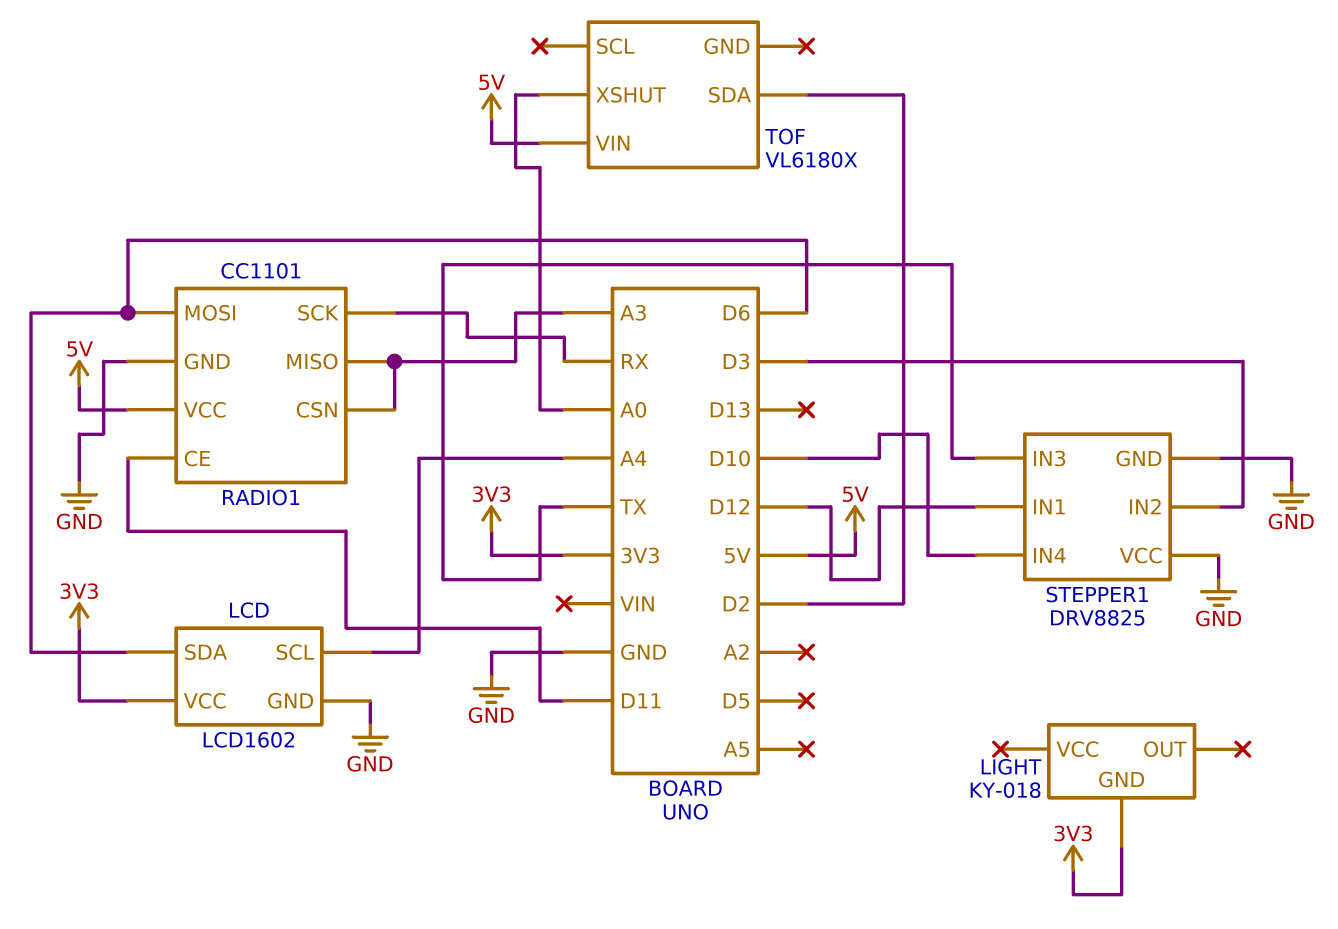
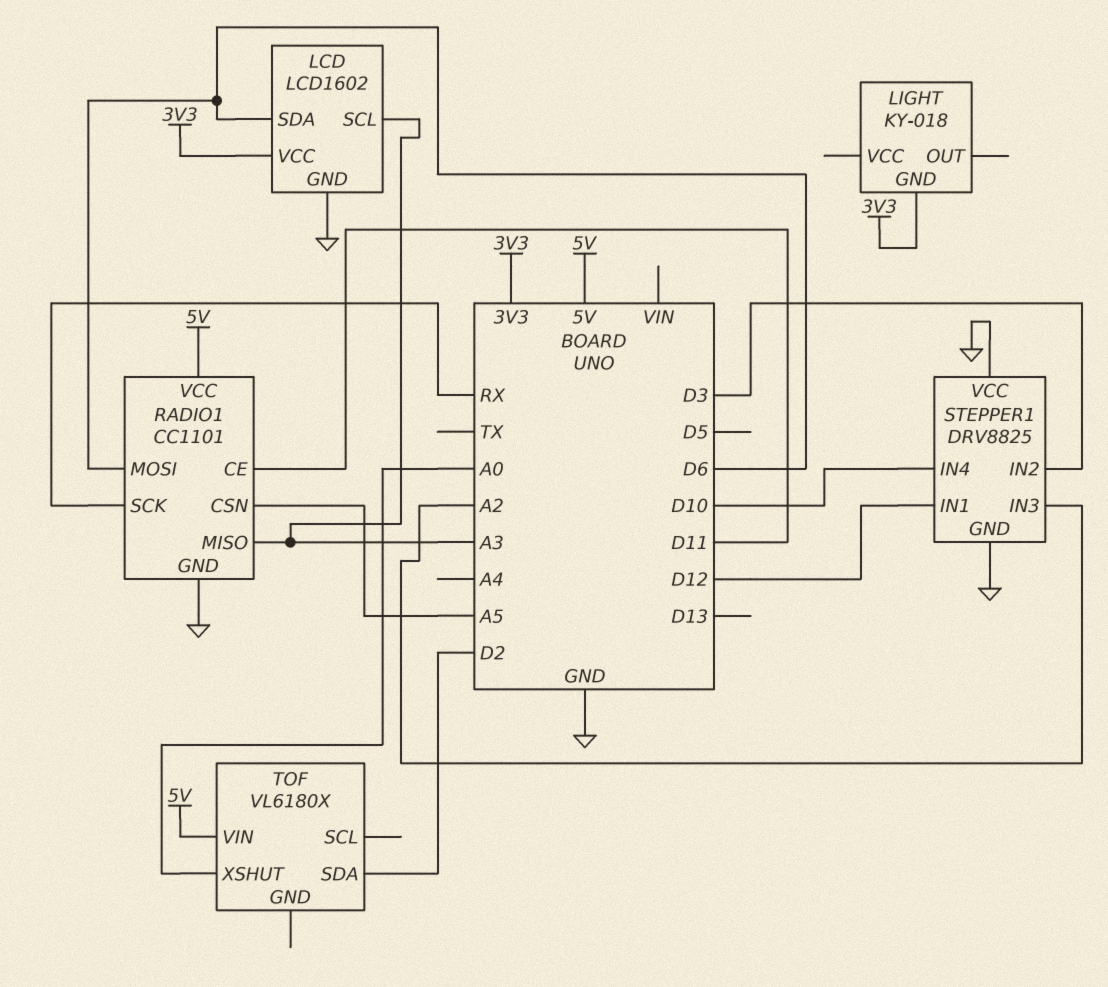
LCD pin SCL: A4 -> A3
RADIO1 pin CSN: A3 -> A5
STEPPER1 pin IN3: TX -> A2

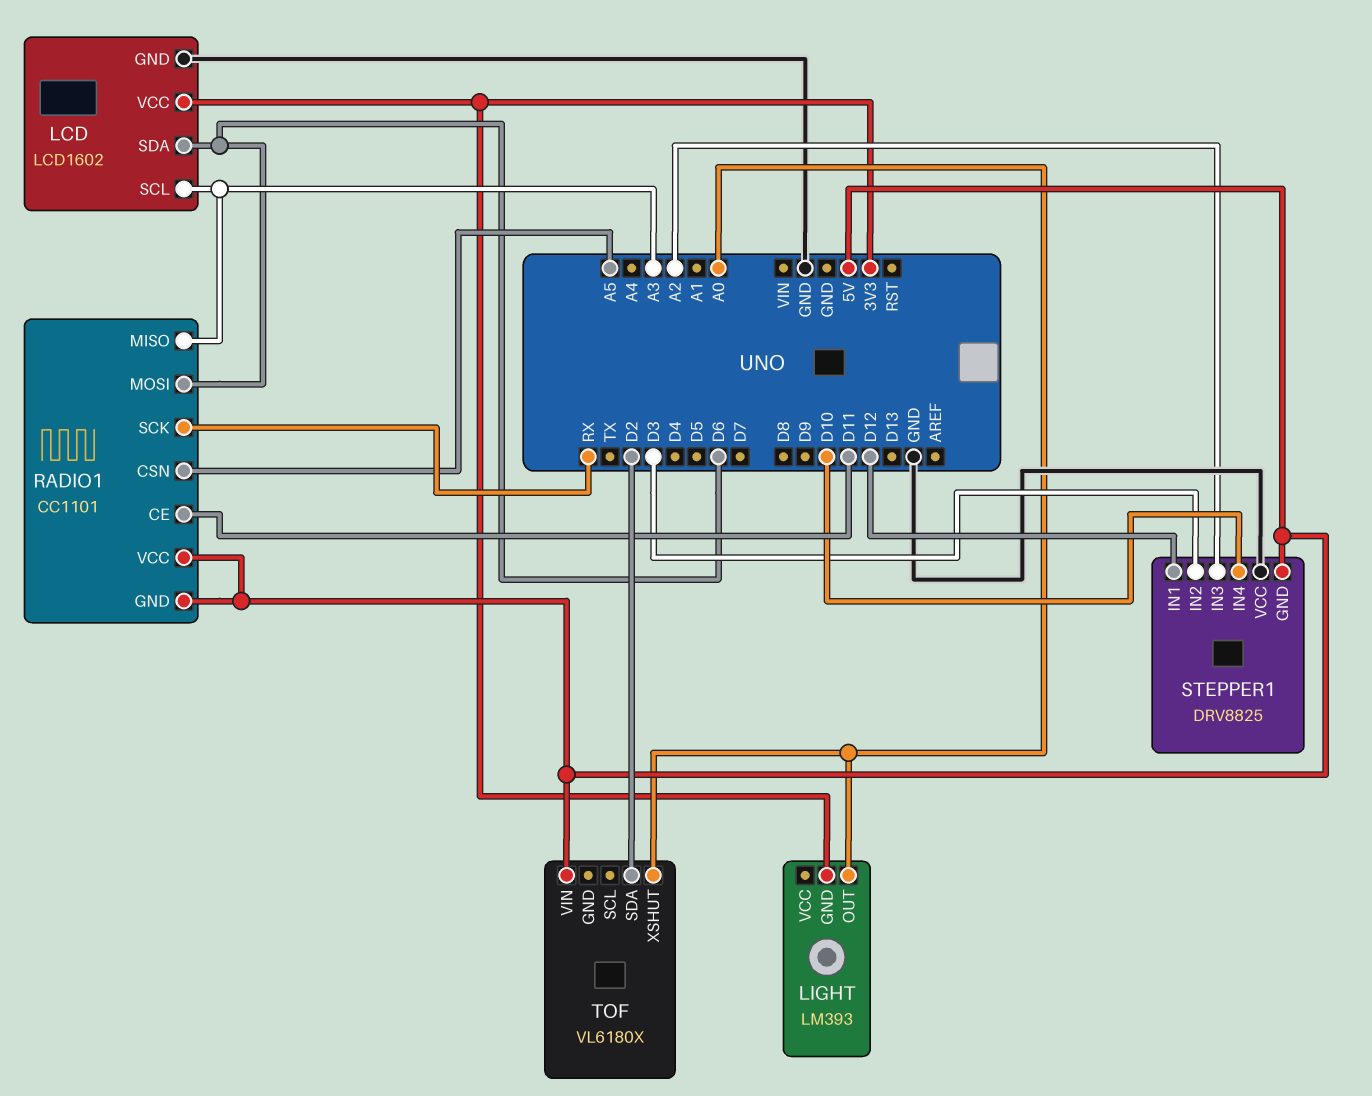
LIGHT: KY-018 -> LM393
LIGHT pin OUT: none -> A0
RADIO1 pin GND: GND -> 5V
STEPPER1 pin GND: GND -> 5V

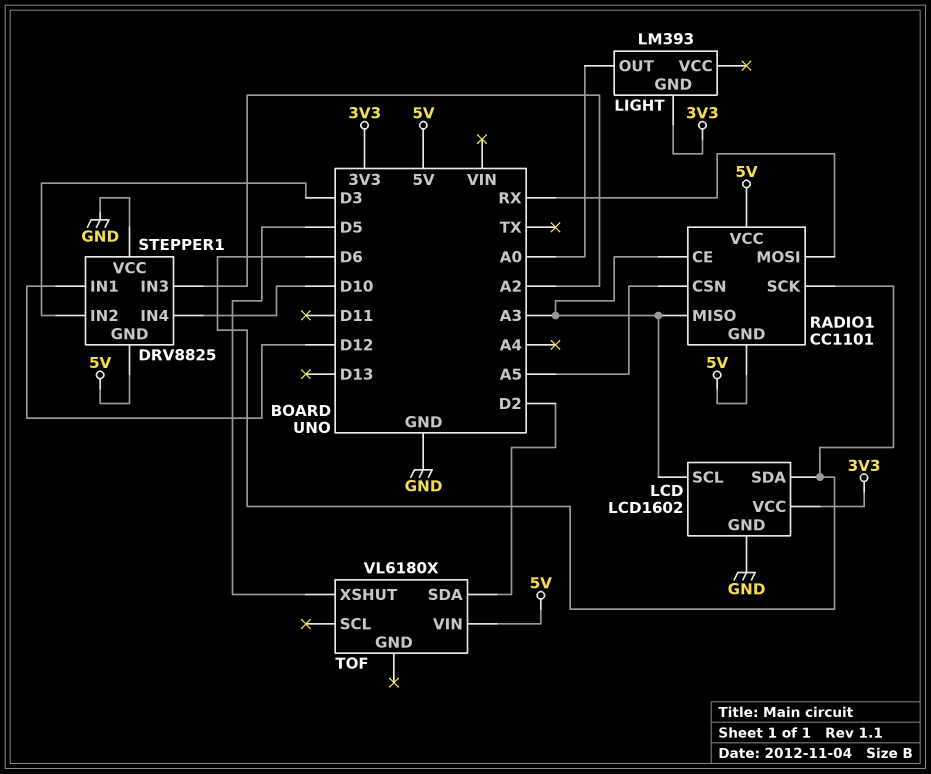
RADIO1 pin CE: D11 -> A3
RADIO1 pin MOSI: D6 -> RX
RADIO1 pin SCK: RX -> D6
TOF pin XSHUT: A0 -> D5

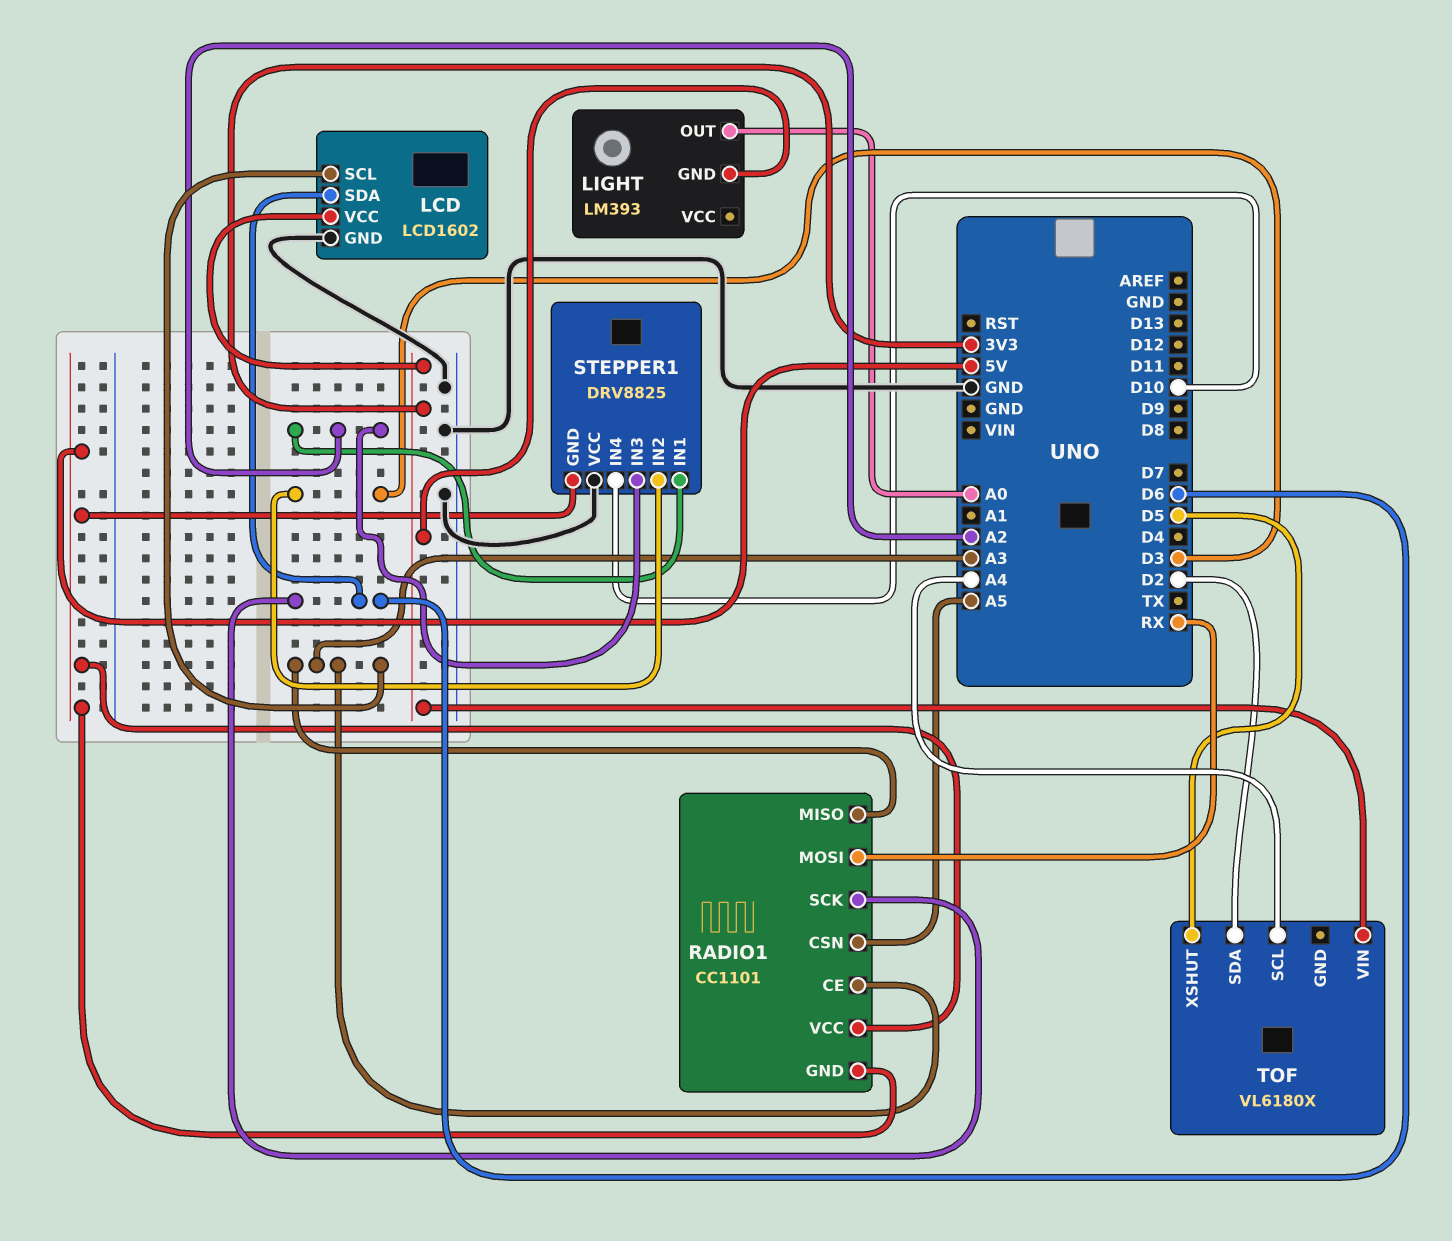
STEPPER1 pin IN1: D12 -> A2
TOF pin SCL: none -> A4
TOF pin VIN: 5V -> 3V3

